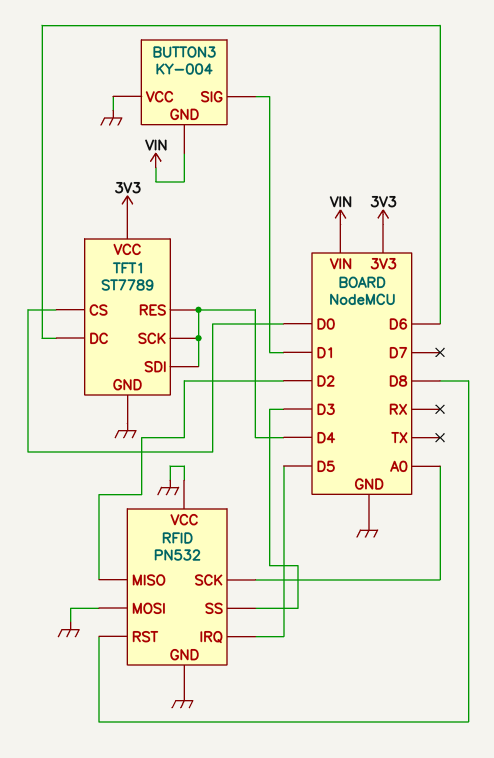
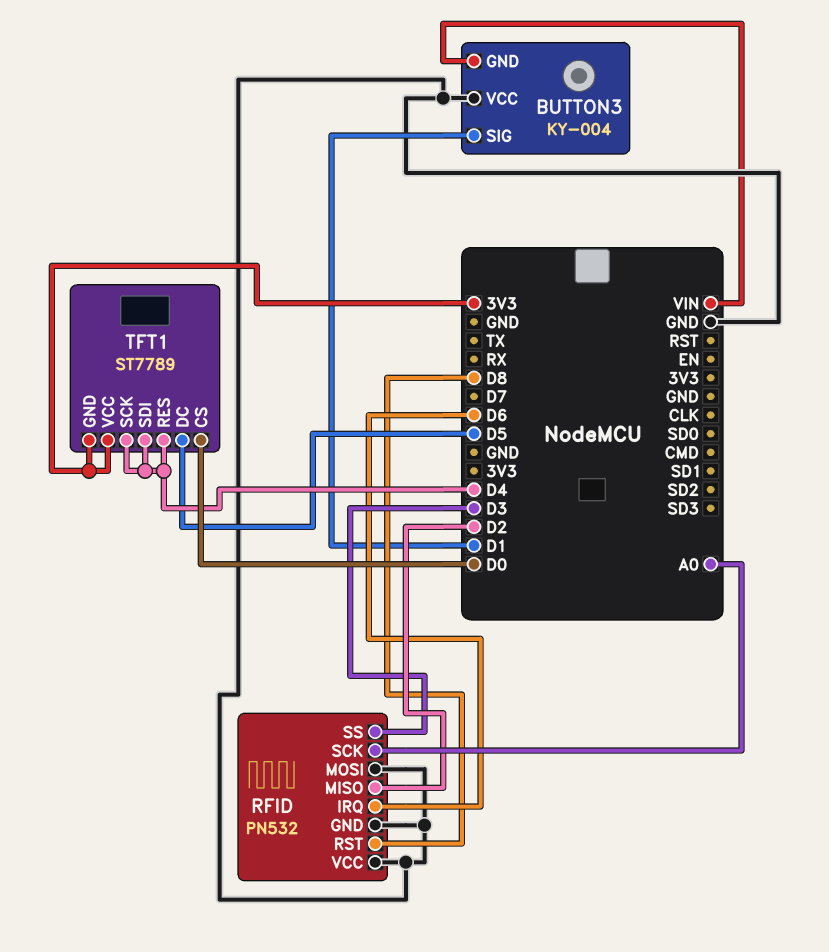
RFID pin IRQ: D5 -> D6
TFT1 pin DC: D6 -> D5
TFT1 pin GND: GND -> 3V3

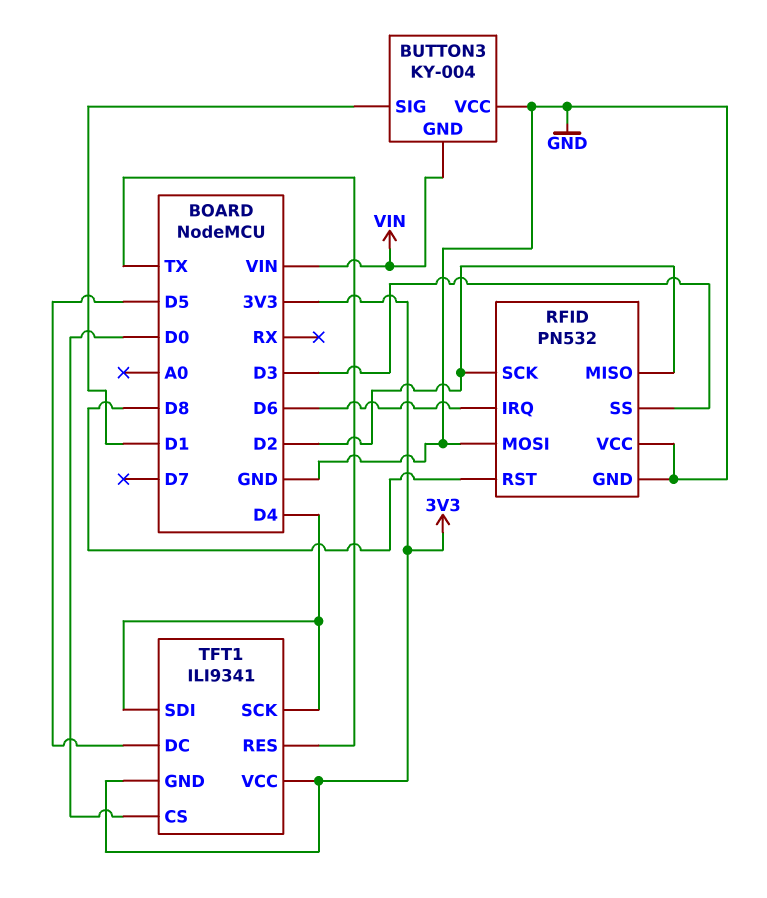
RFID pin SCK: A0 -> D2
TFT1: ST7789 -> ILI9341
TFT1 pin RES: D4 -> TX

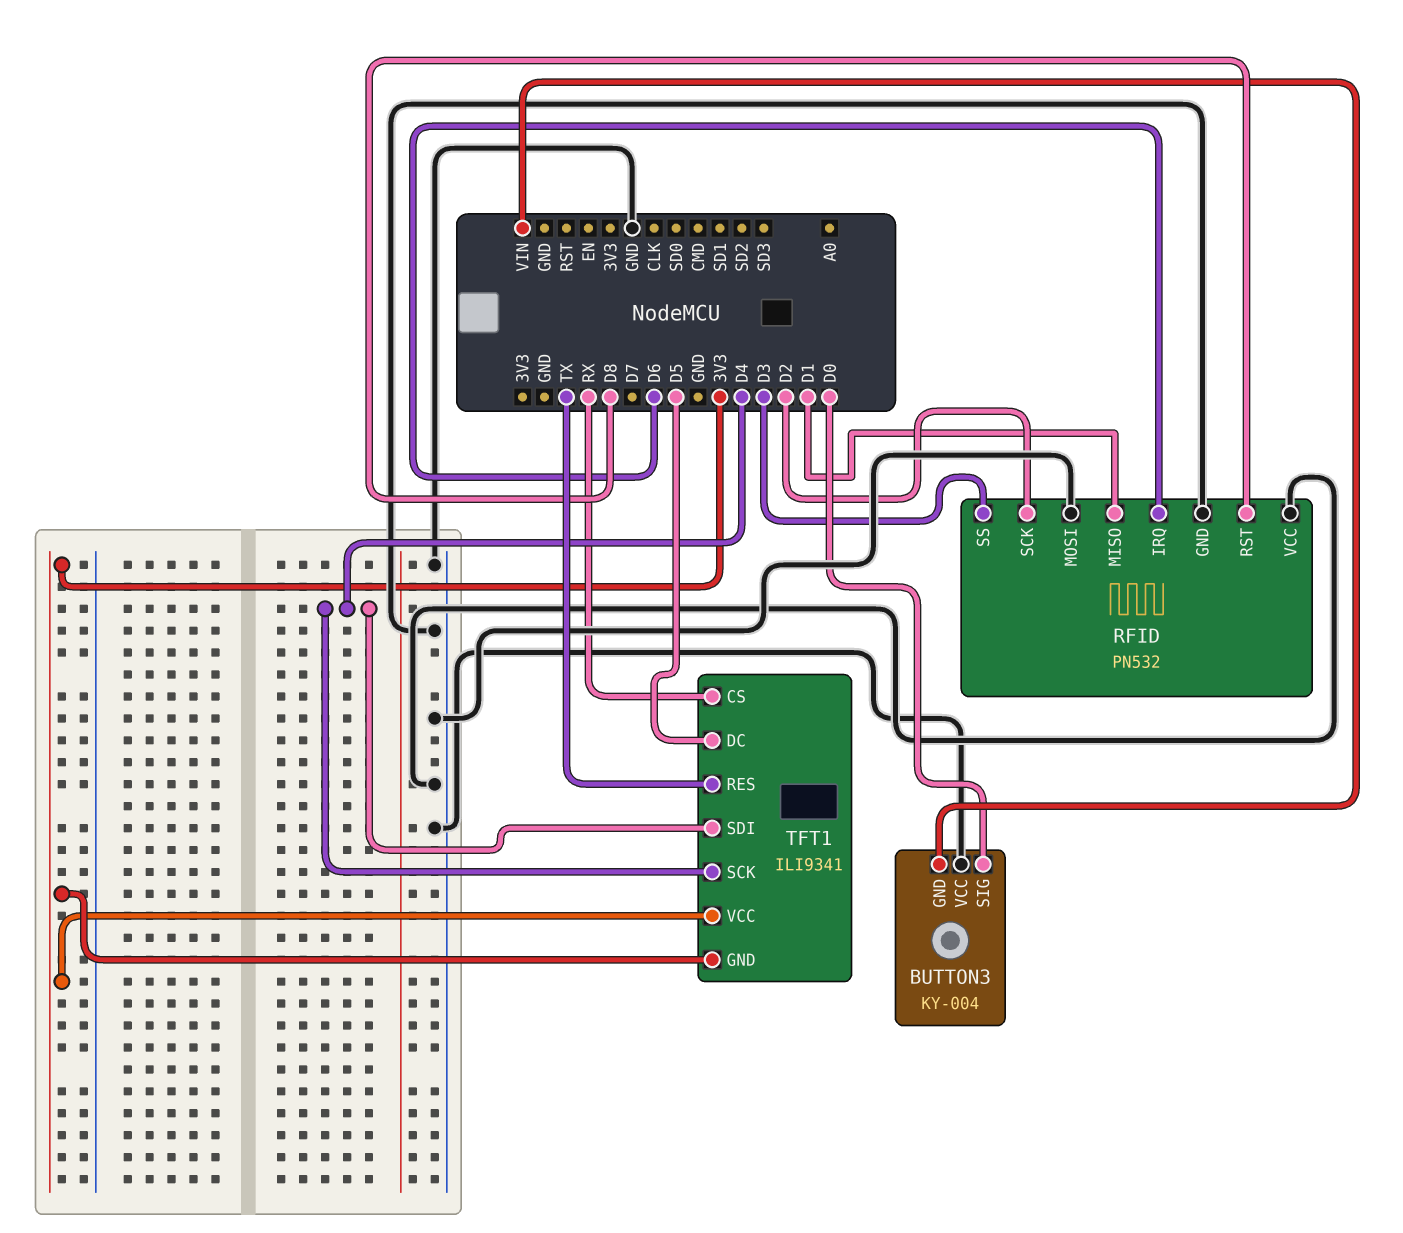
BUTTON3 pin SIG: D1 -> D0
RFID pin MISO: D2 -> D1
TFT1 pin CS: D0 -> RX

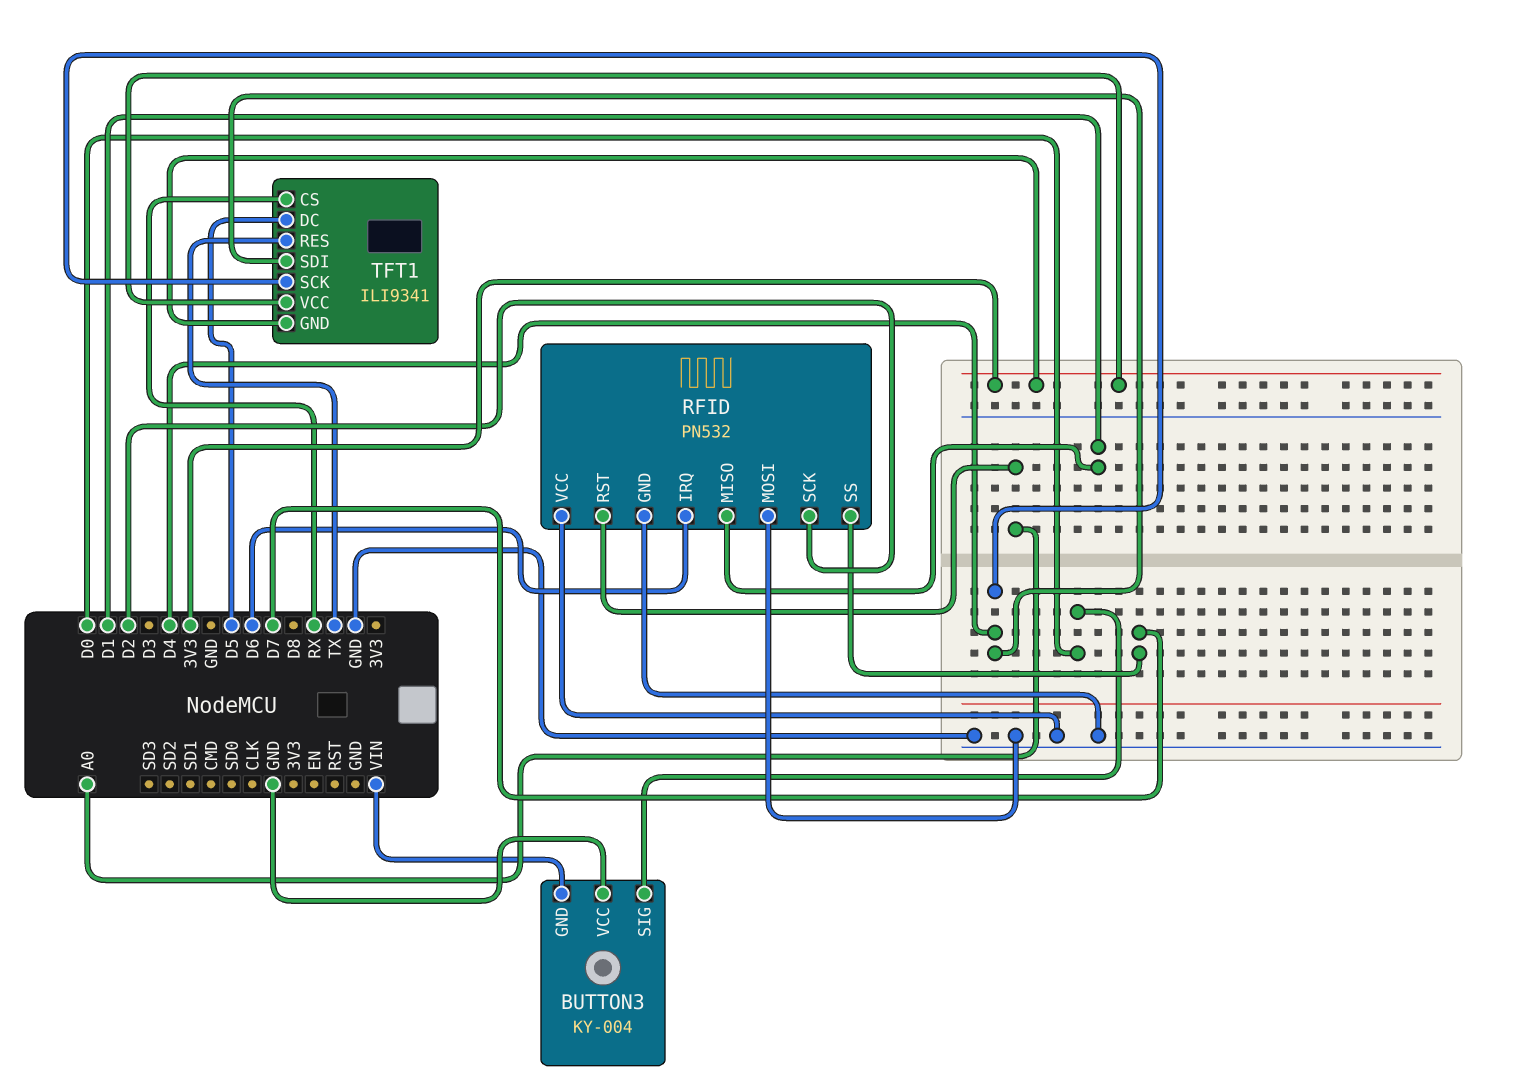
RFID pin RST: D8 -> A0
RFID pin SS: D3 -> D7

